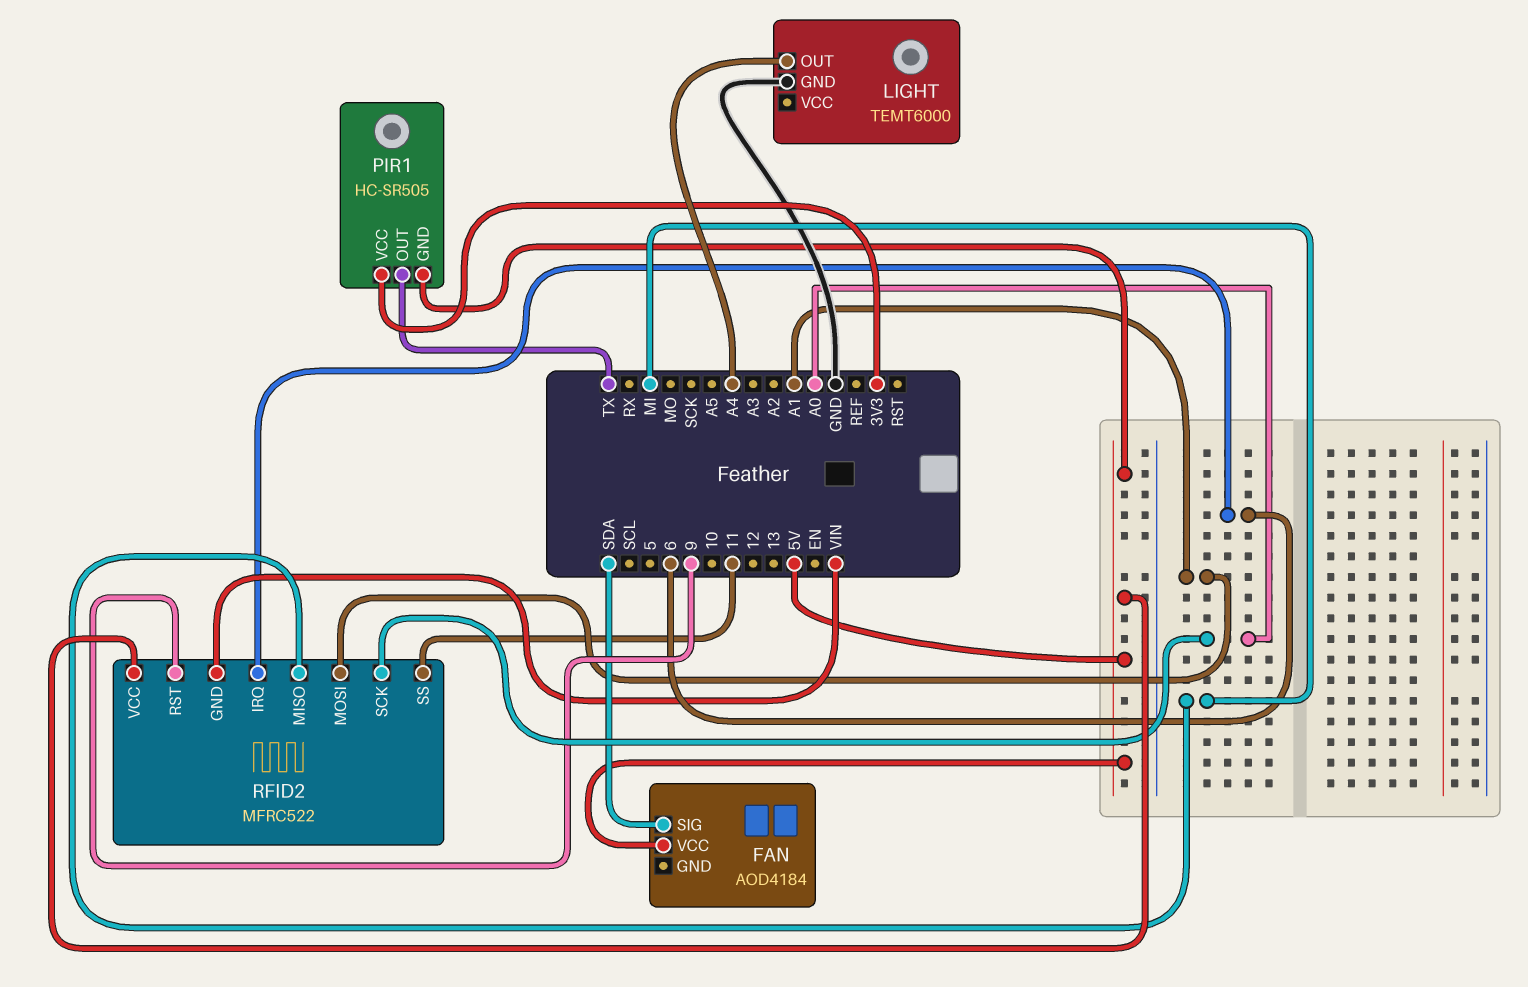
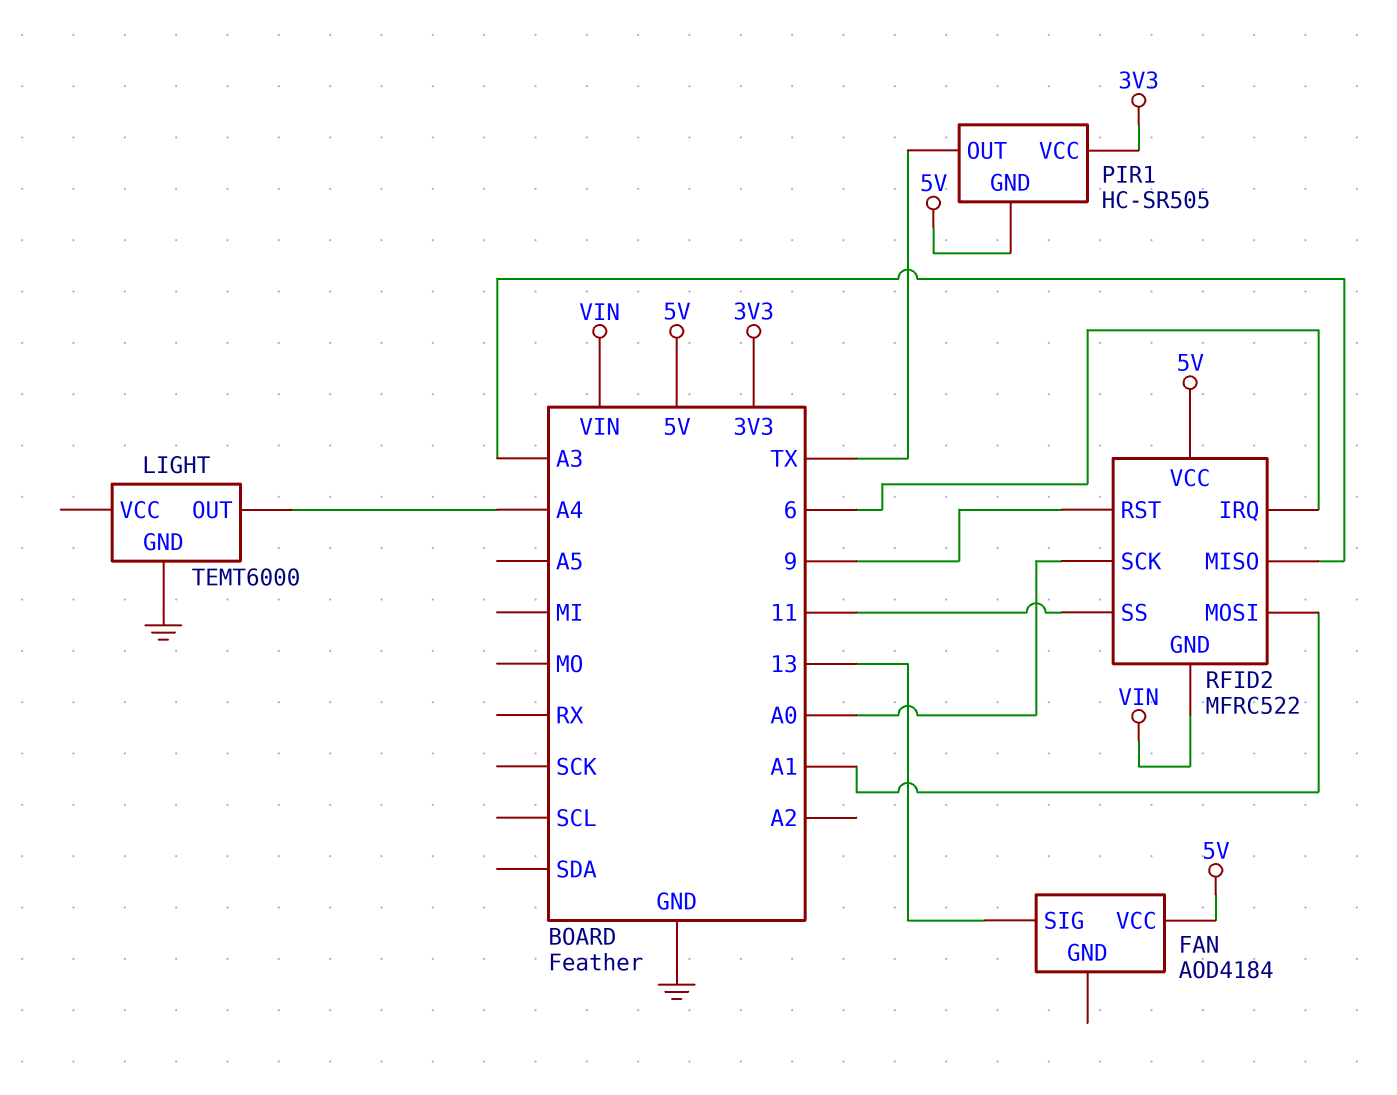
FAN pin SIG: SDA -> 13
RFID2 pin MISO: MI -> A3

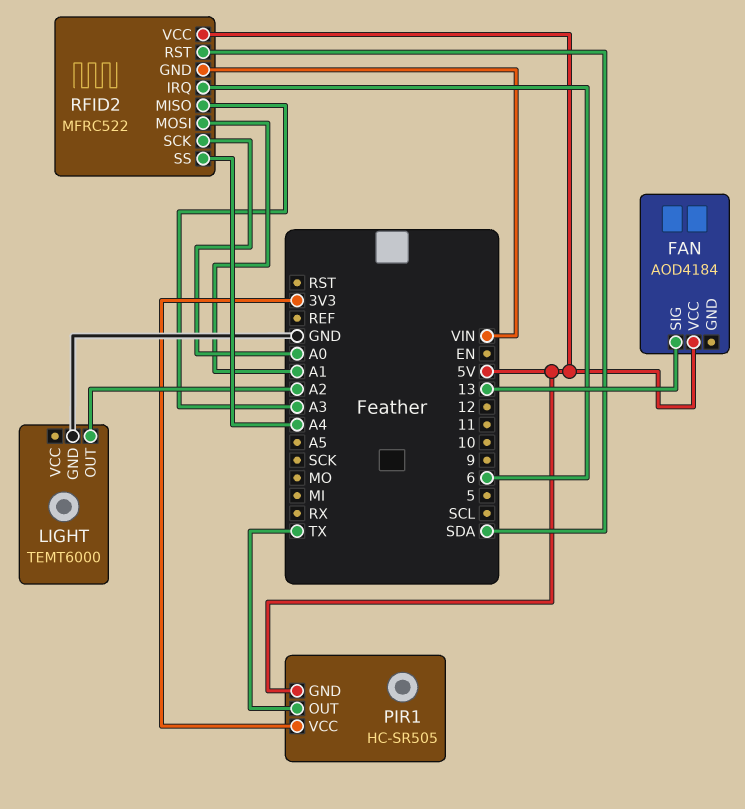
LIGHT pin OUT: A4 -> A2
RFID2 pin RST: 9 -> SDA
RFID2 pin SS: 11 -> A4

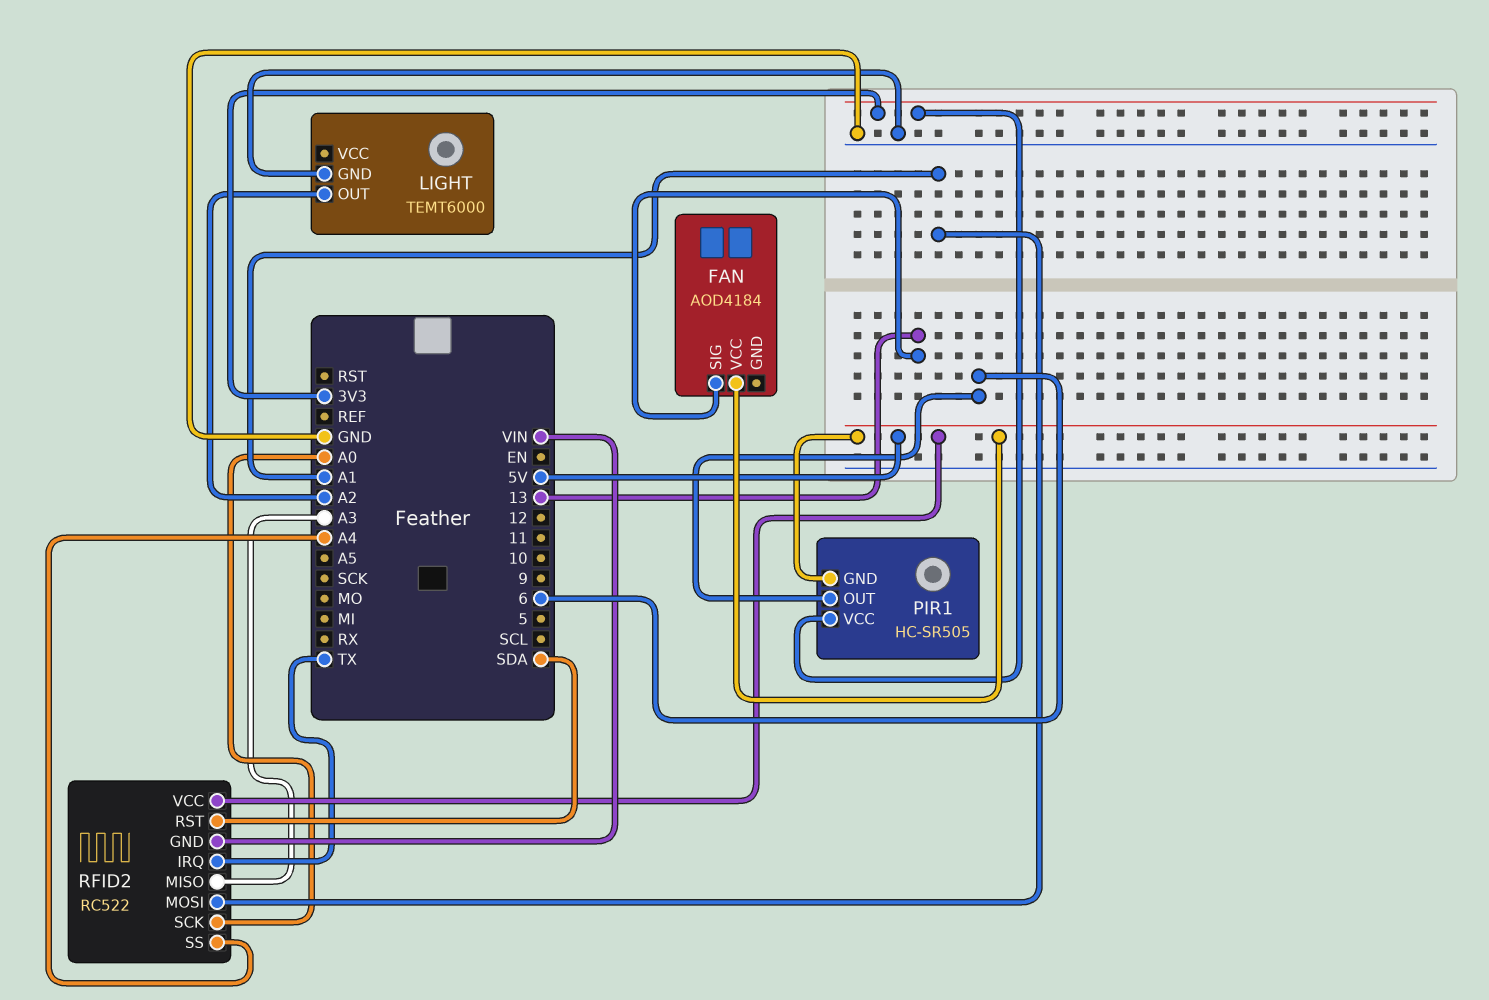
PIR1 pin OUT: TX -> 6
RFID2: MFRC522 -> RC522
RFID2 pin IRQ: 6 -> TX

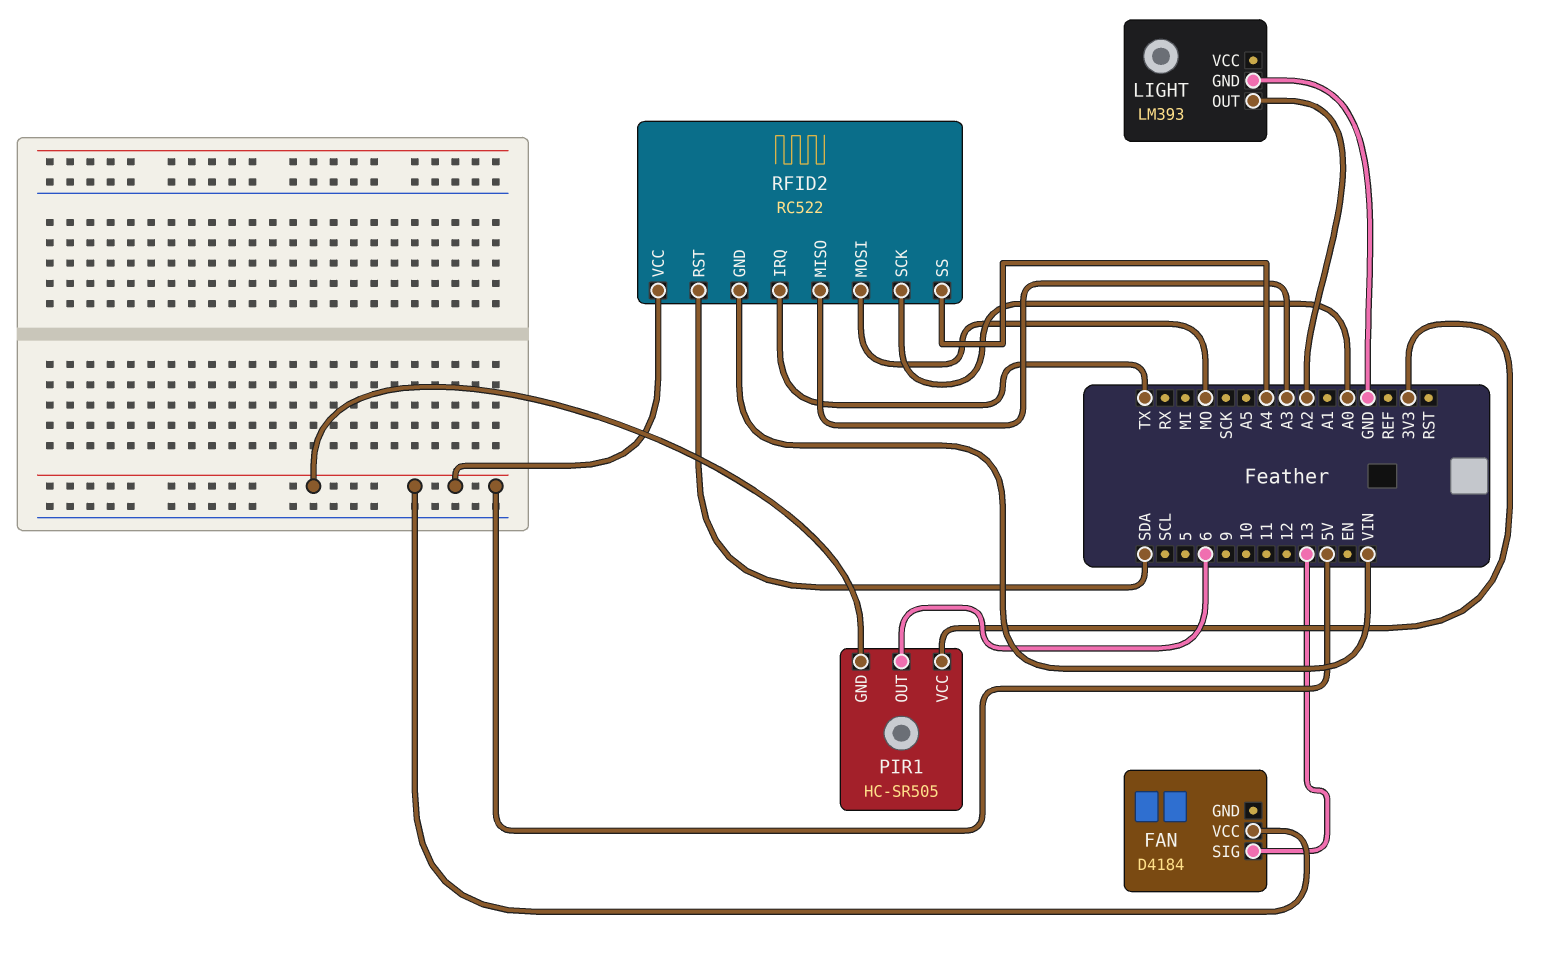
FAN: AOD4184 -> D4184
LIGHT: TEMT6000 -> LM393
RFID2 pin MOSI: A1 -> MO

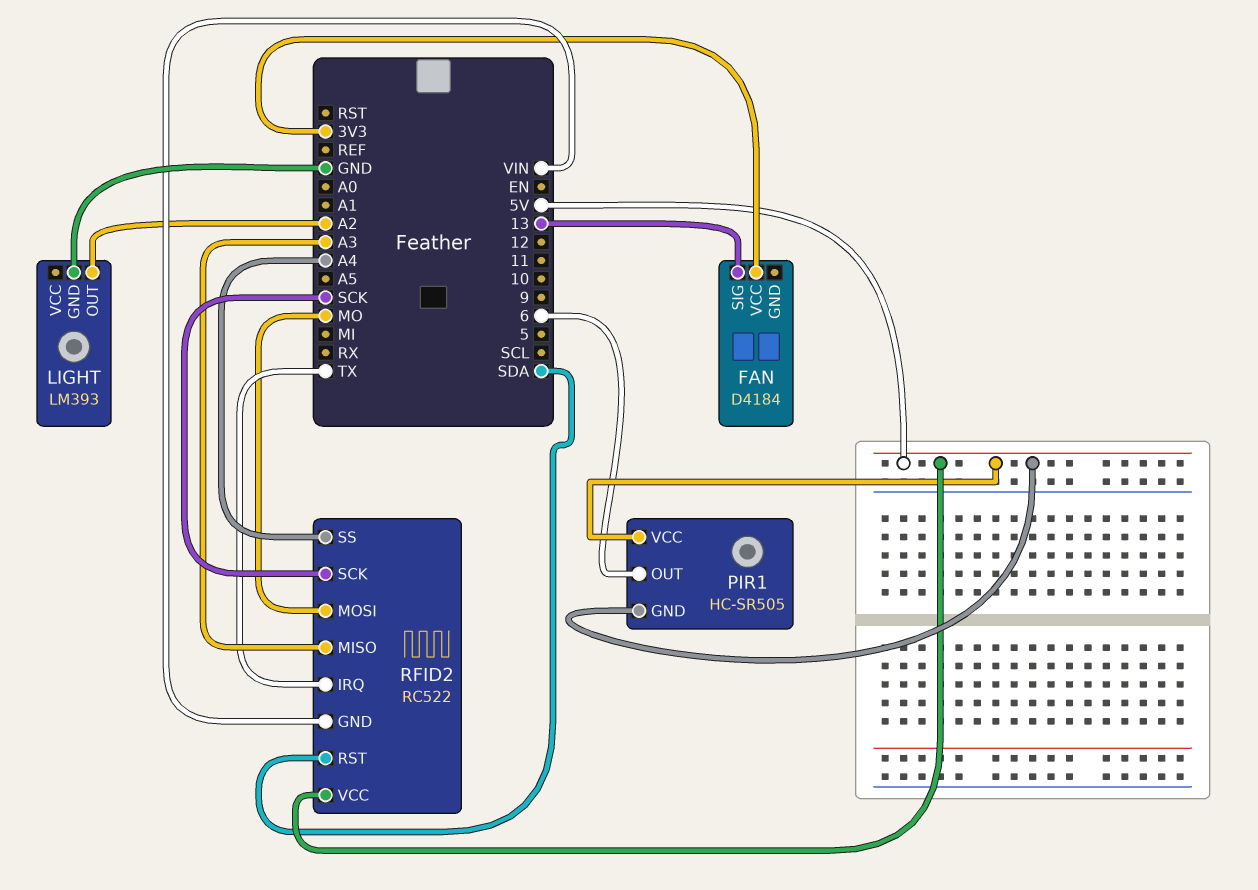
FAN pin VCC: 5V -> 3V3
PIR1 pin VCC: 3V3 -> 5V
RFID2 pin SCK: A0 -> SCK

